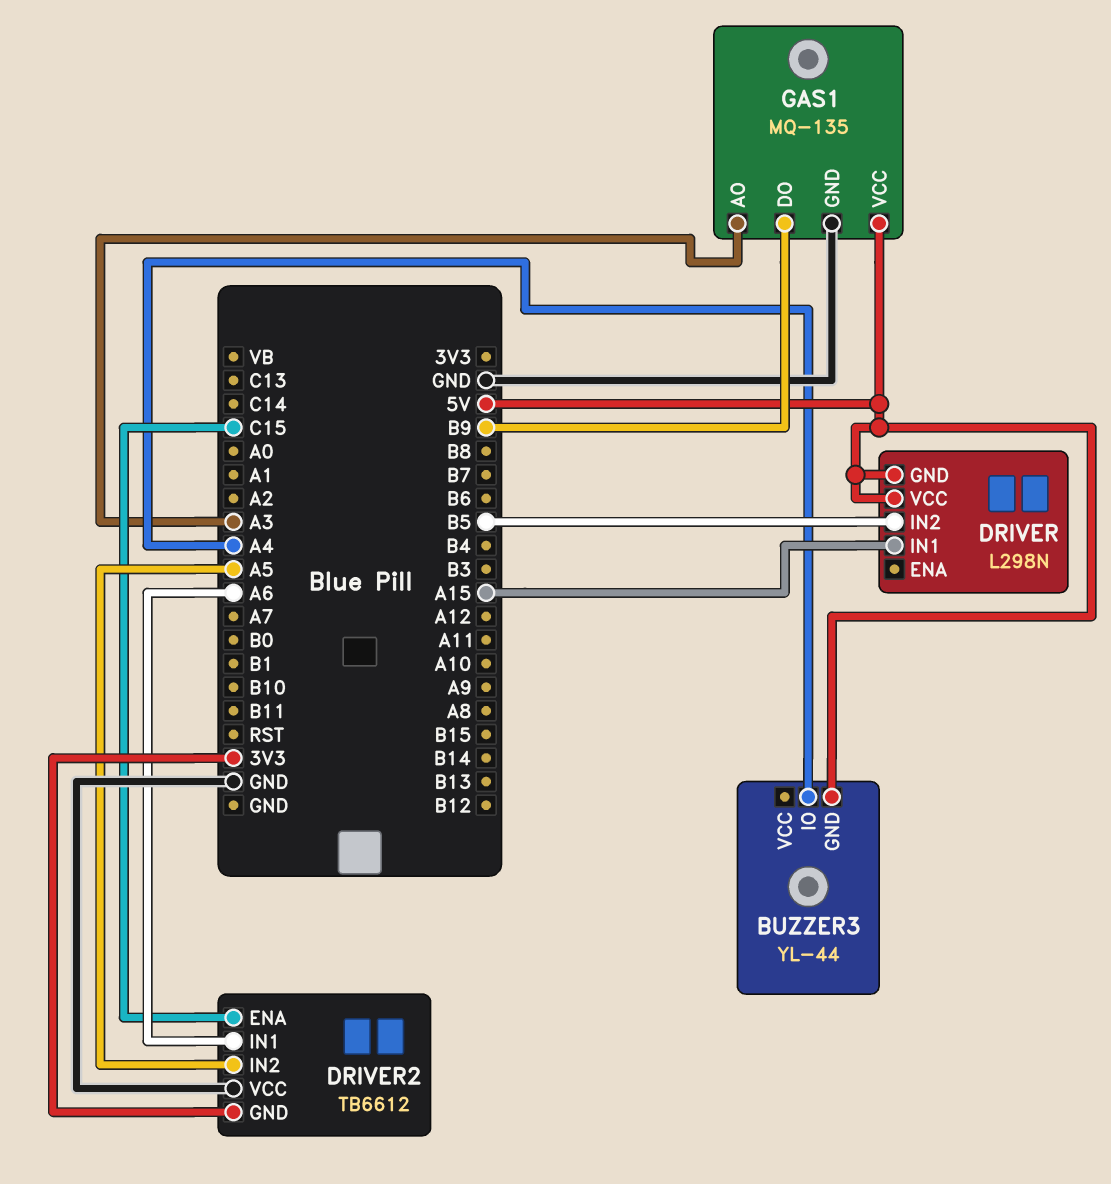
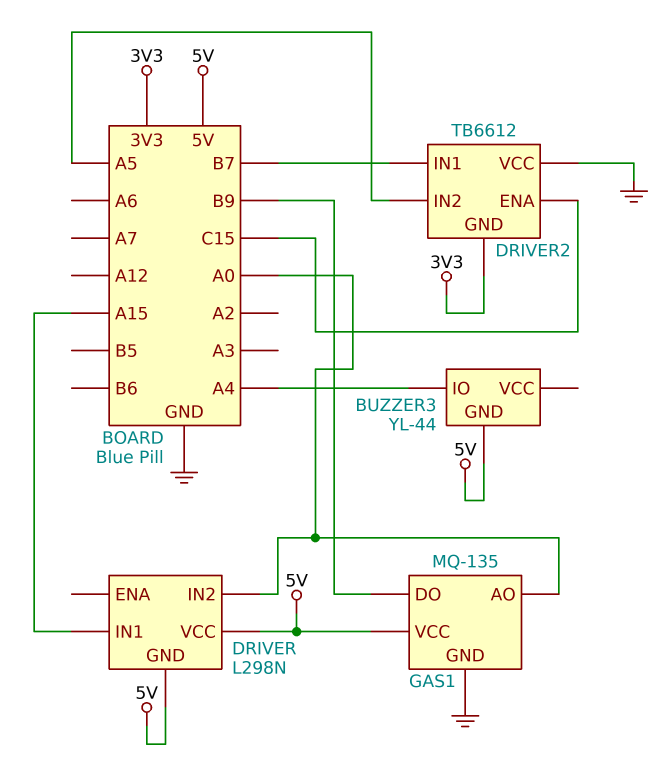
DRIVER pin IN2: B5 -> A0
DRIVER2 pin IN1: A6 -> B7
GAS1 pin AO: A3 -> A0

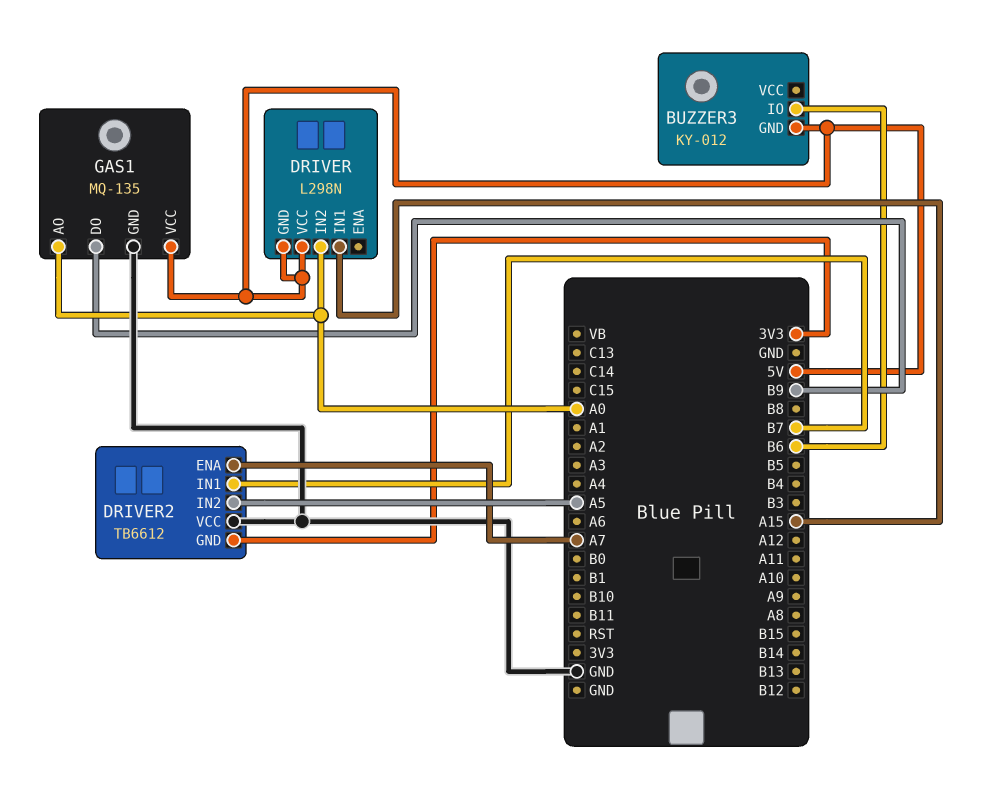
BUZZER3: YL-44 -> KY-012
BUZZER3 pin IO: A4 -> B6
DRIVER2 pin ENA: C15 -> A7

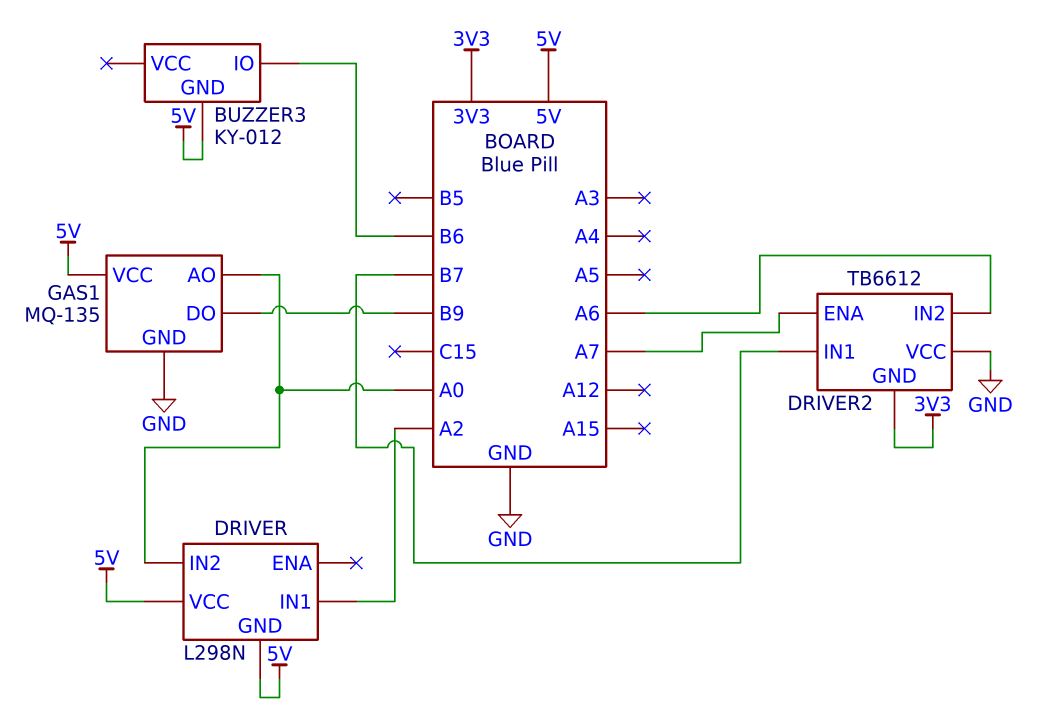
DRIVER pin IN1: A15 -> A2
DRIVER2 pin IN2: A5 -> A6

